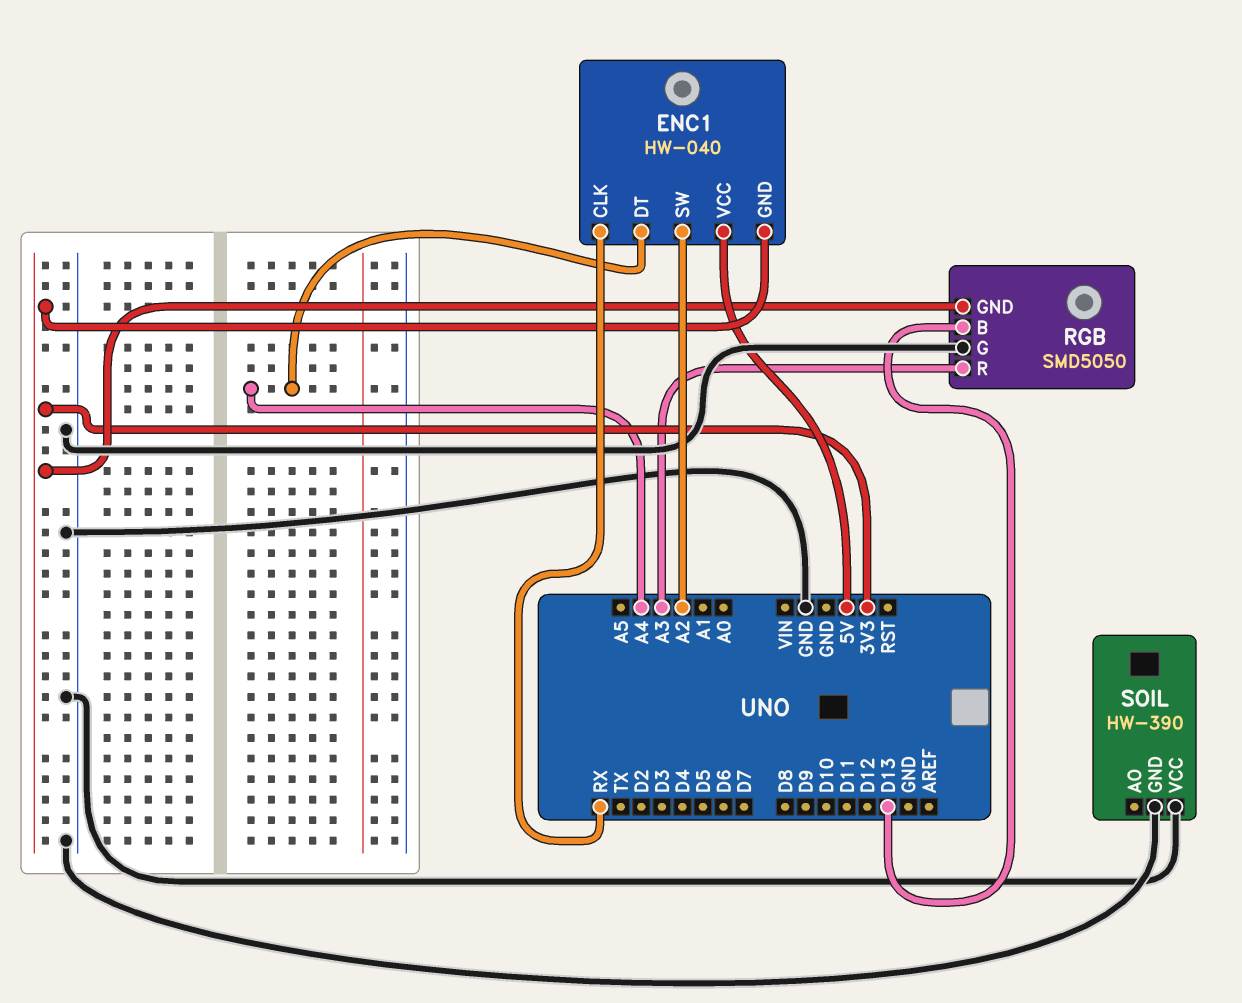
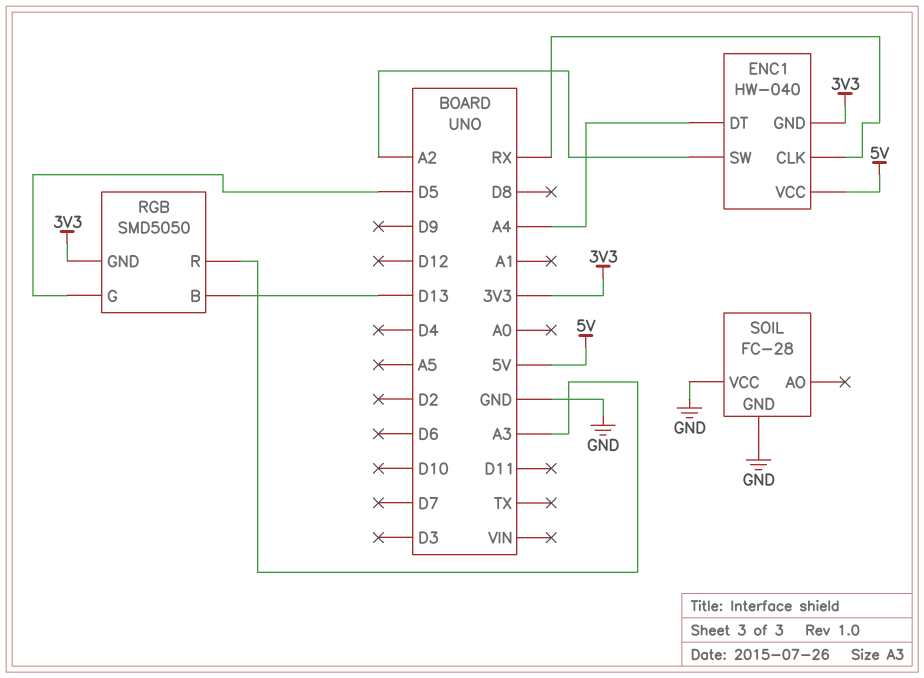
RGB pin G: GND -> D5
SOIL: HW-390 -> FC-28

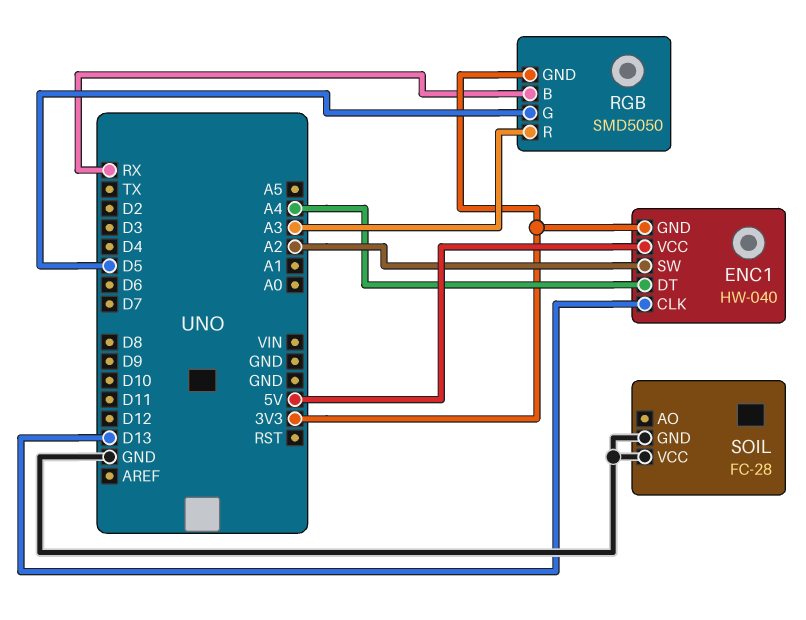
ENC1 pin CLK: RX -> D13
RGB pin B: D13 -> RX

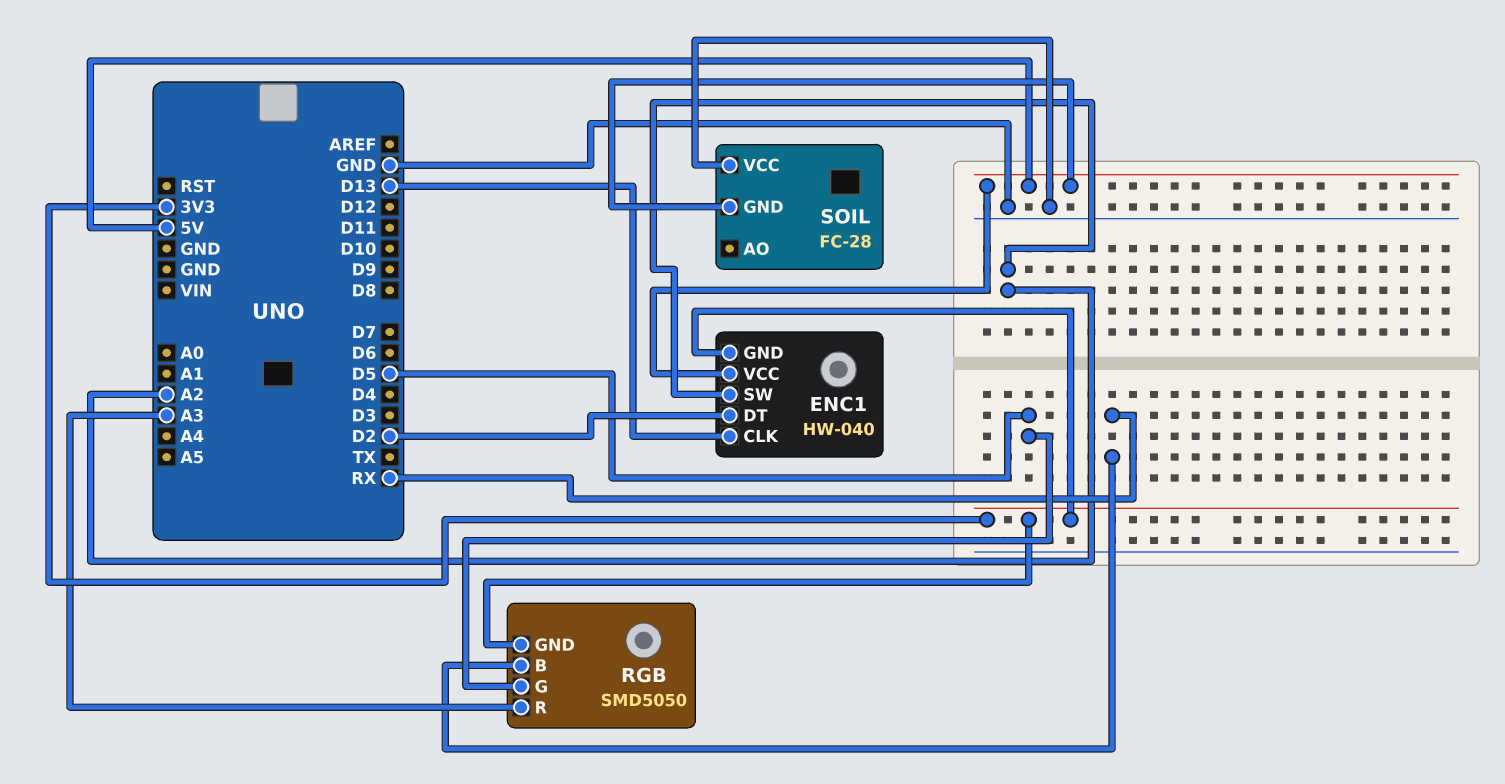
ENC1 pin DT: A4 -> D2
SOIL pin GND: GND -> 5V

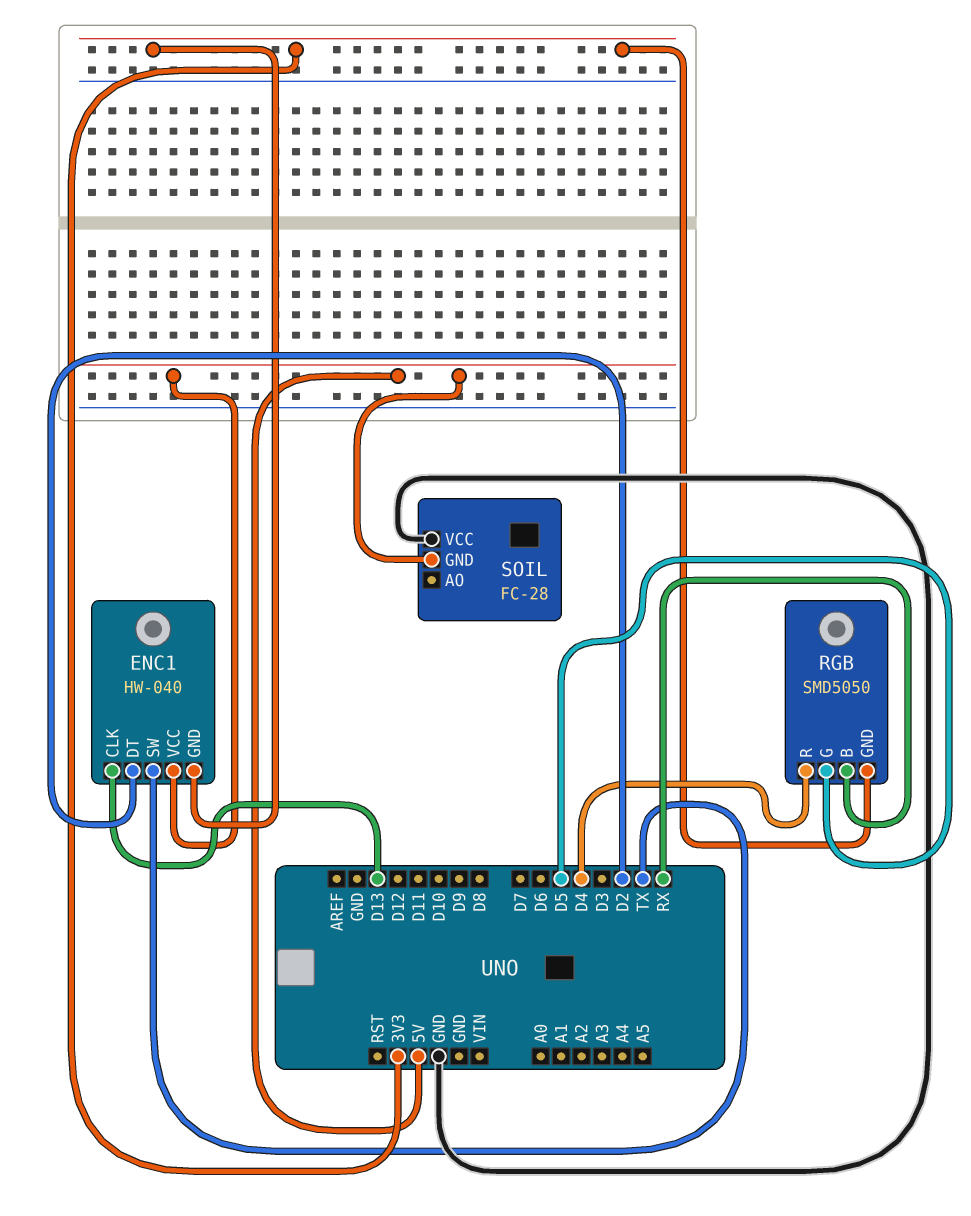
ENC1 pin SW: A2 -> TX
RGB pin R: A3 -> D4

